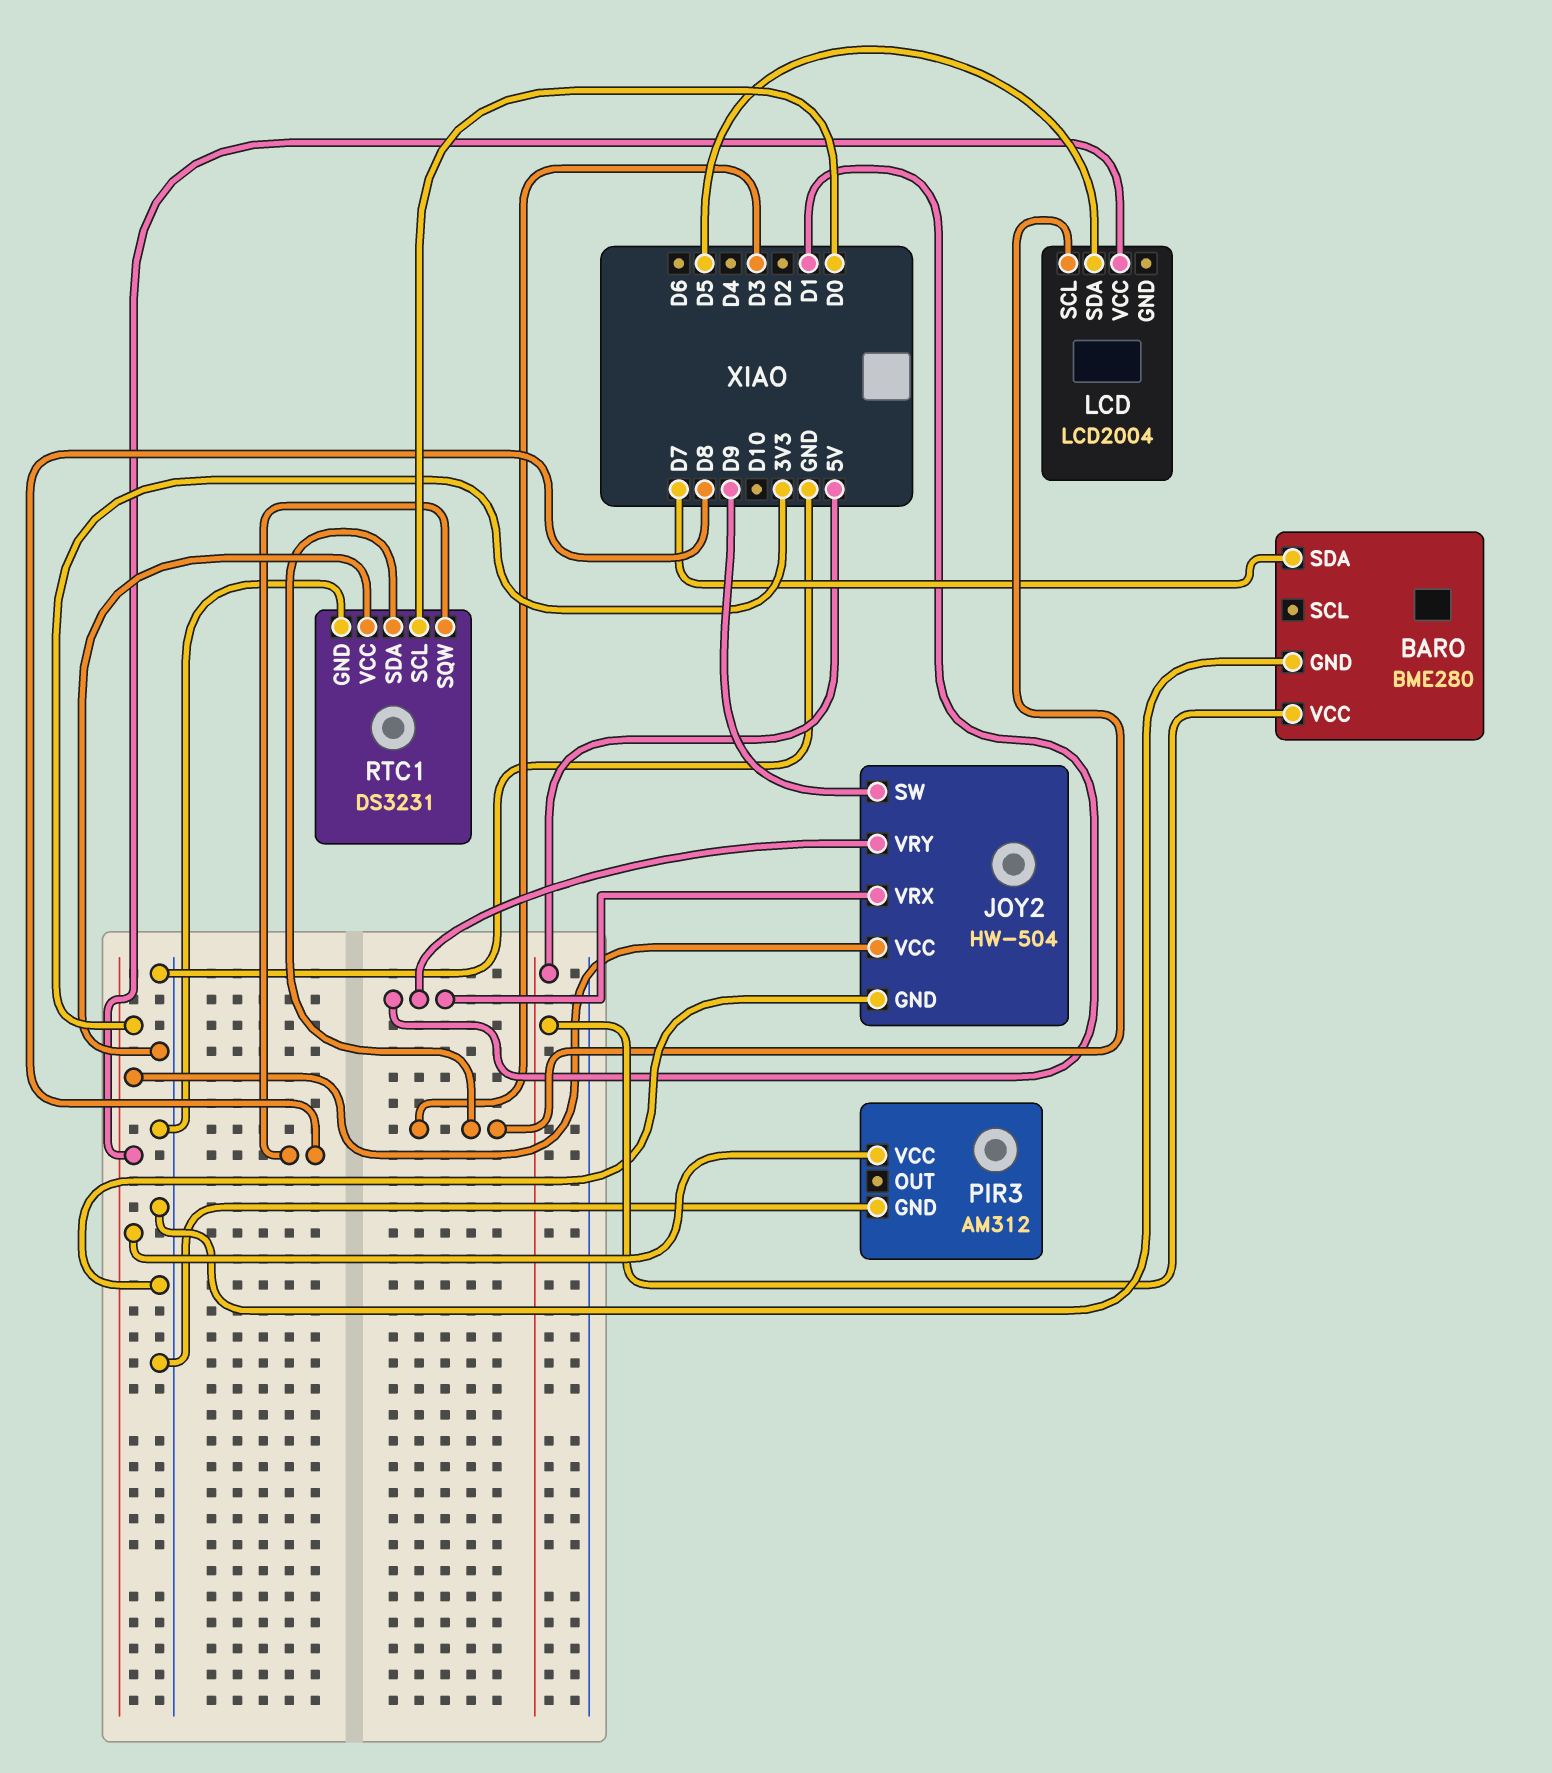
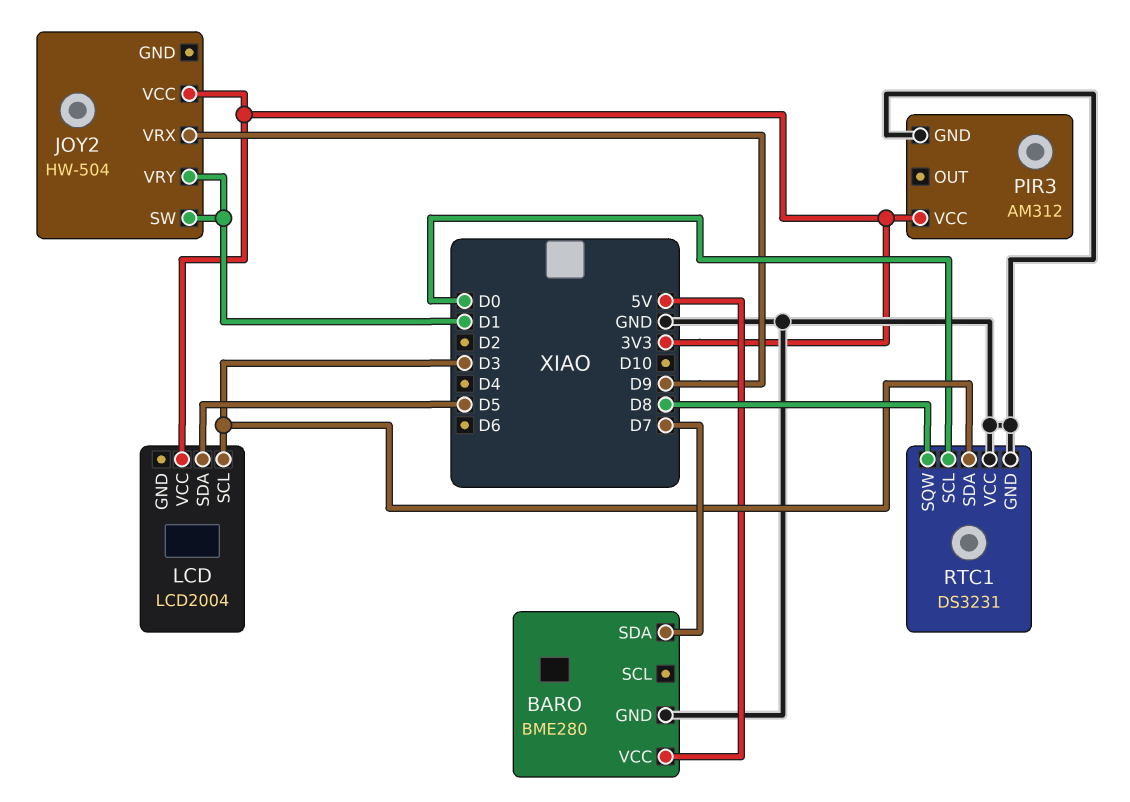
JOY2 pin GND: GND -> none
JOY2 pin SW: D9 -> D1
JOY2 pin VRX: D1 -> D9

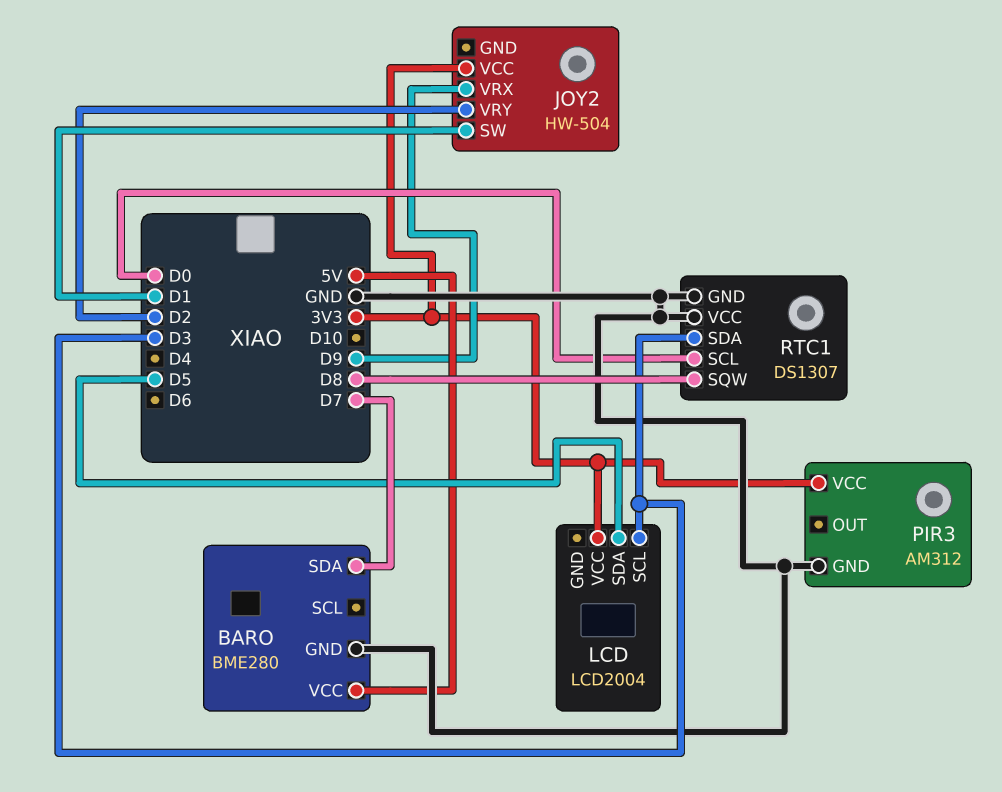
JOY2 pin VRY: D1 -> D2
RTC1: DS3231 -> DS1307

